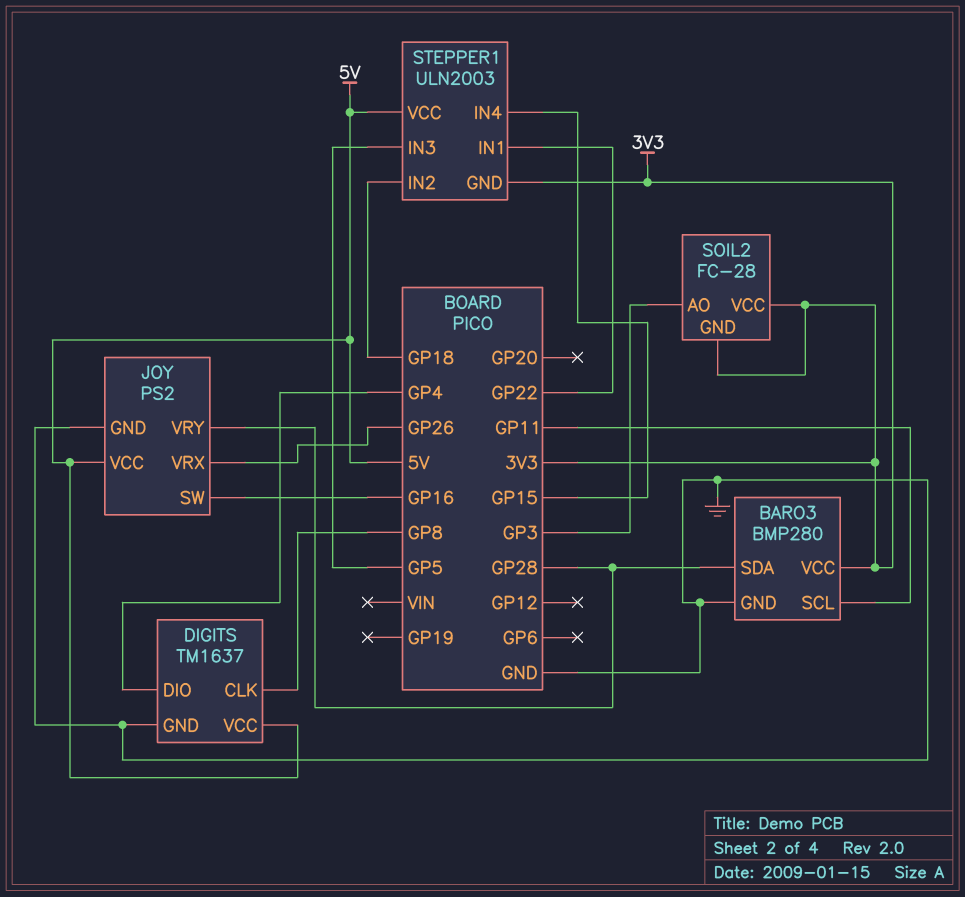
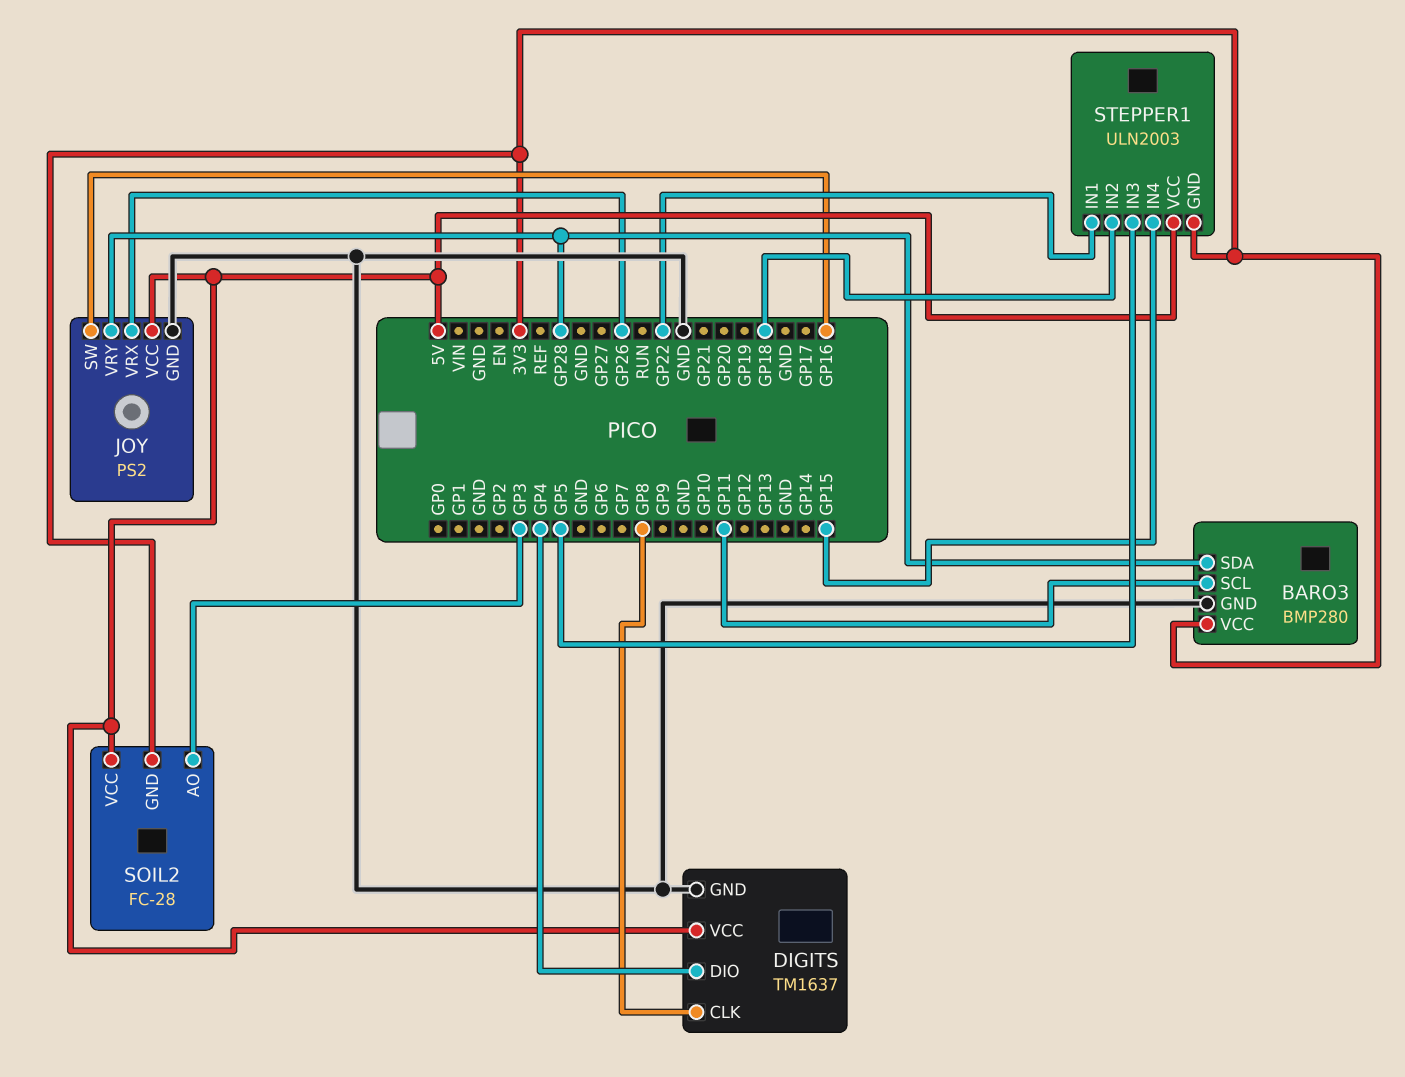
SOIL2 pin VCC: 3V3 -> 5V

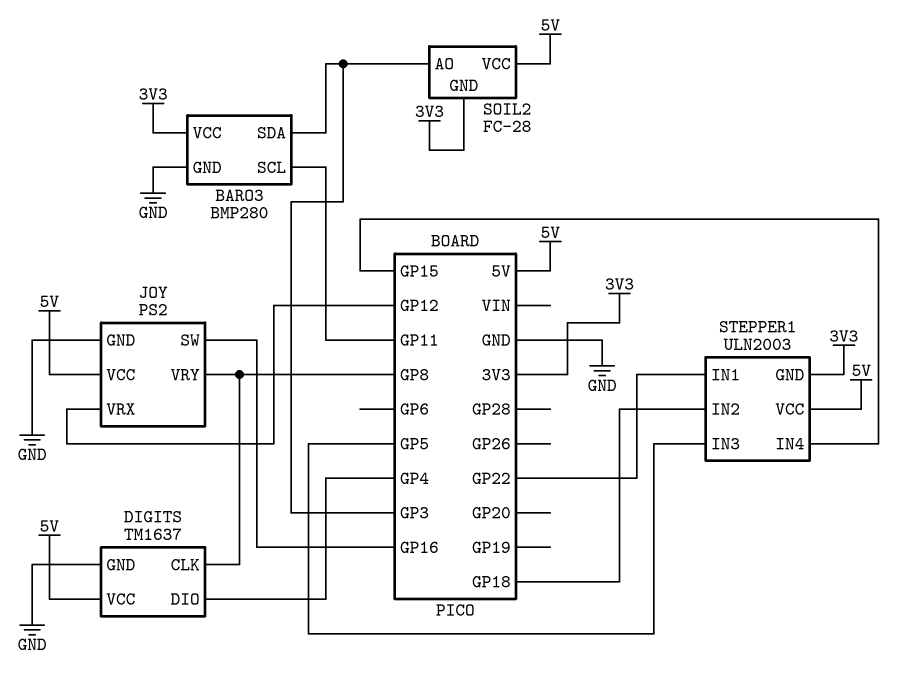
BARO3 pin SDA: GP28 -> GP3
JOY pin VRX: GP26 -> GP12
JOY pin VRY: GP28 -> GP8

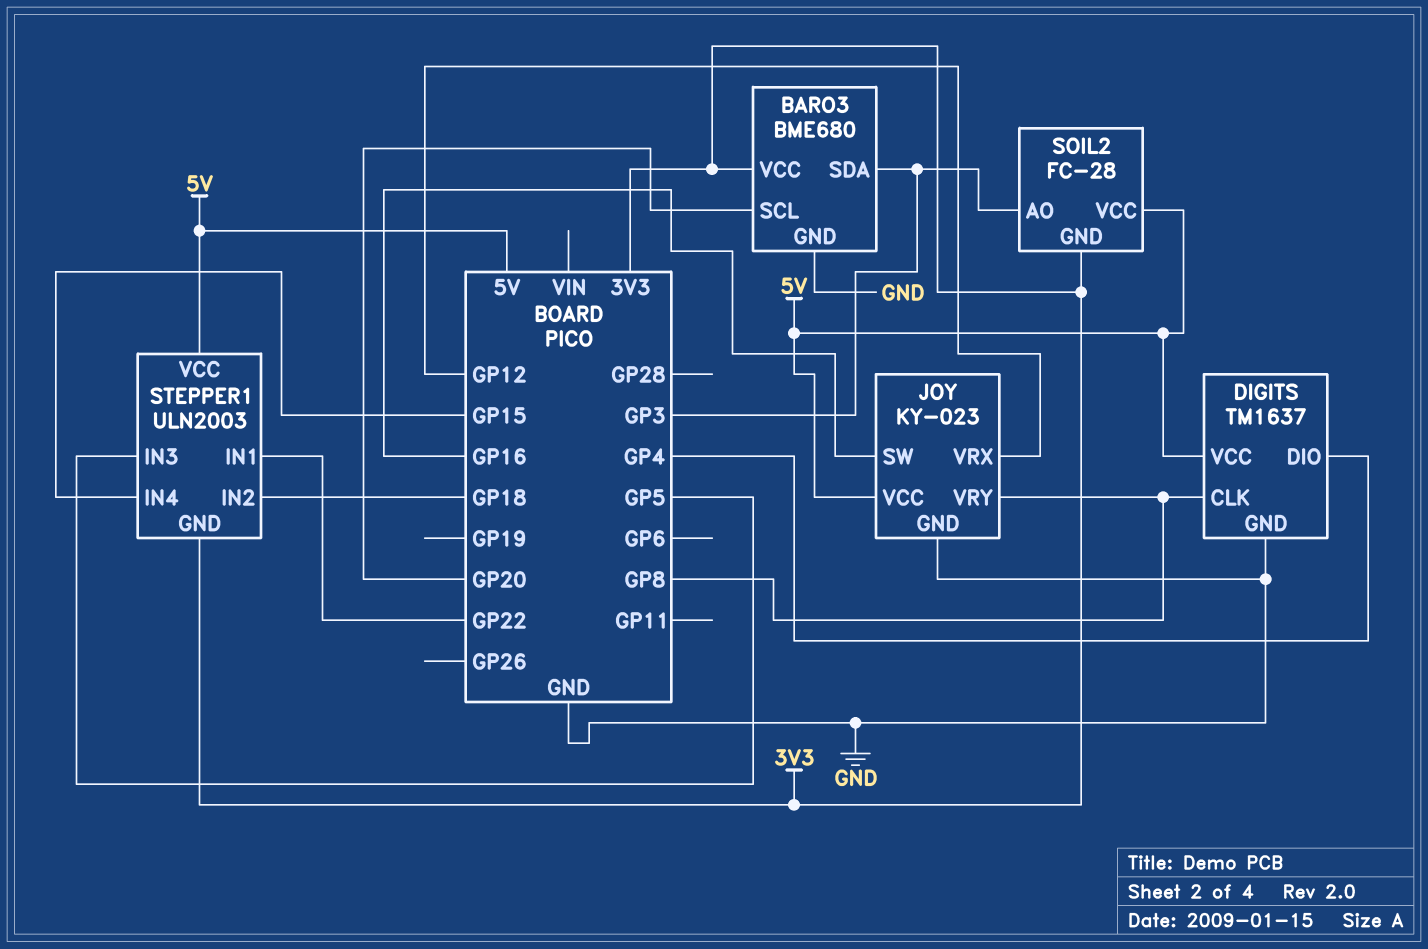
BARO3: BMP280 -> BME680
BARO3 pin SCL: GP11 -> GP20
JOY: PS2 -> KY-023

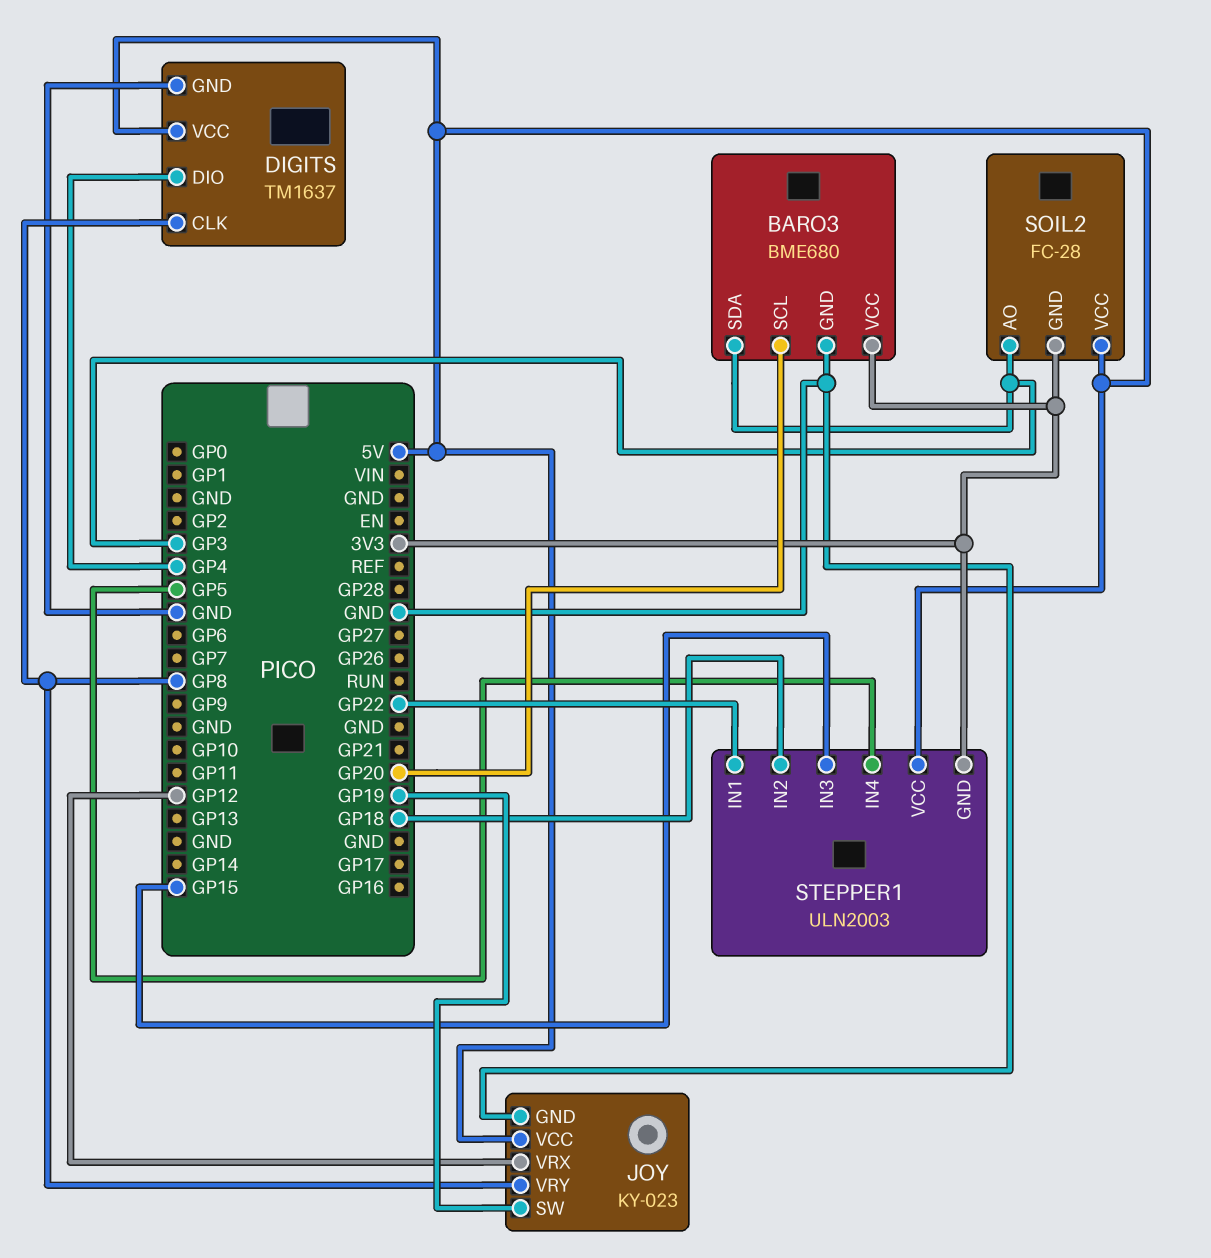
JOY pin SW: GP16 -> GP19
STEPPER1 pin IN3: GP5 -> GP15
STEPPER1 pin IN4: GP15 -> GP5

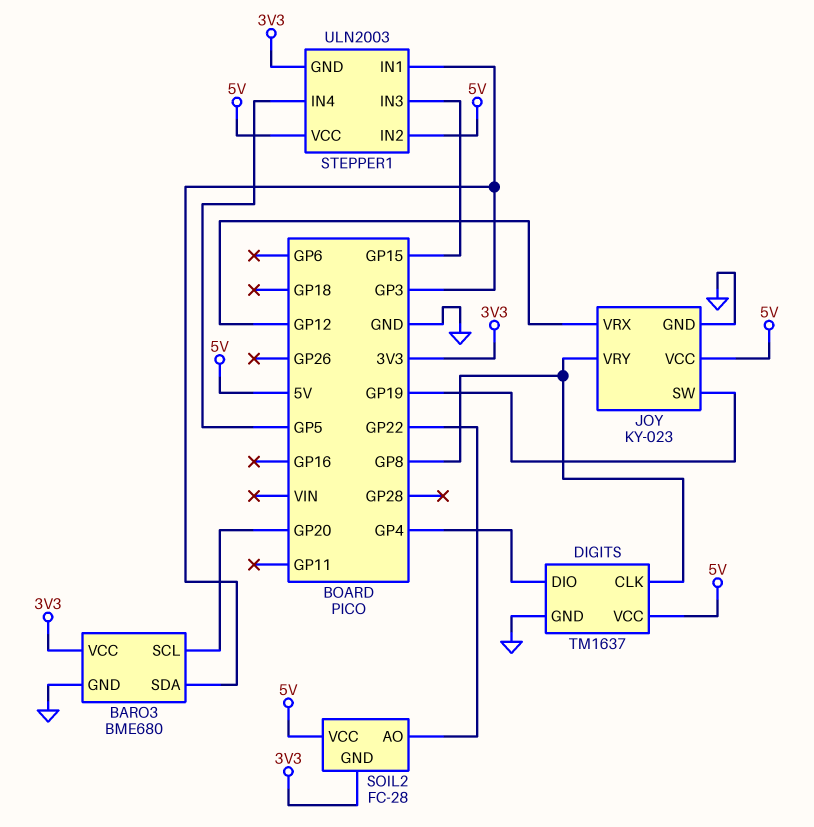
SOIL2 pin AO: GP3 -> GP22
STEPPER1 pin IN1: GP22 -> GP3
STEPPER1 pin IN2: GP18 -> 5V

